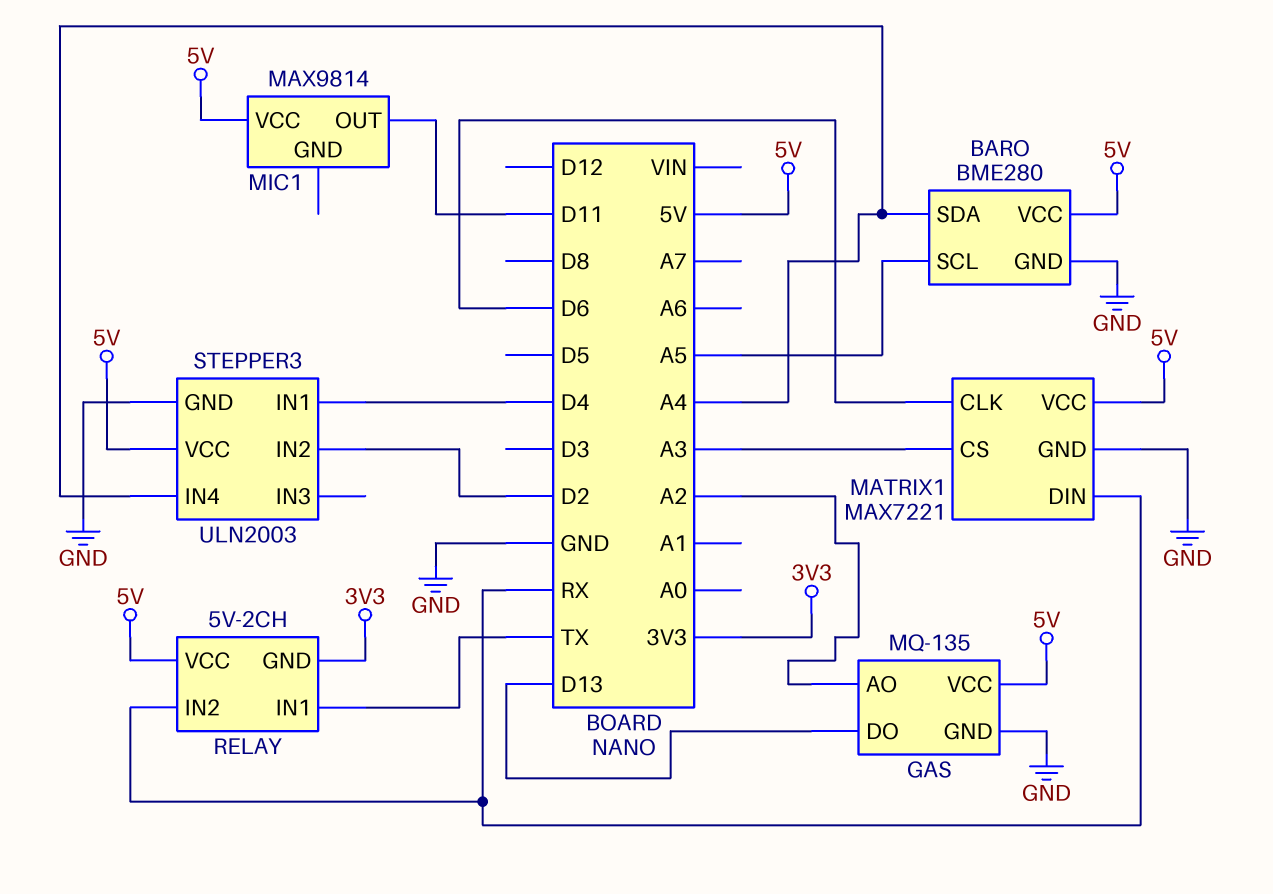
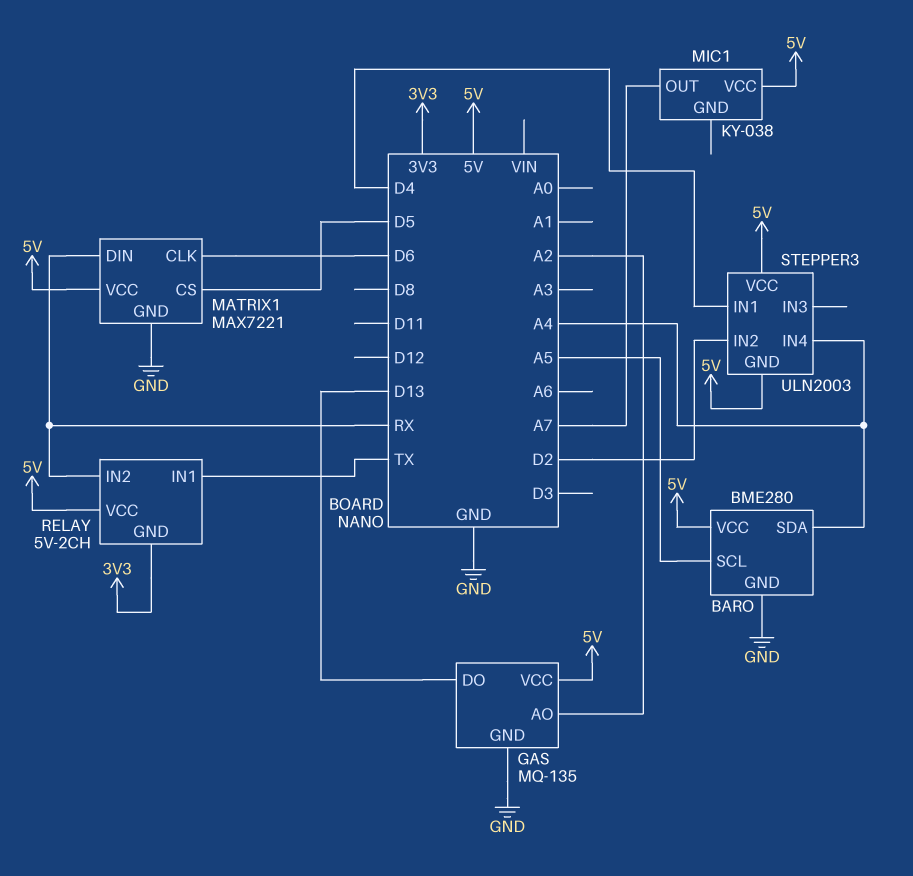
MATRIX1 pin CS: A3 -> D5
MIC1: MAX9814 -> KY-038
MIC1 pin OUT: D11 -> A7
STEPPER3 pin GND: GND -> 5V

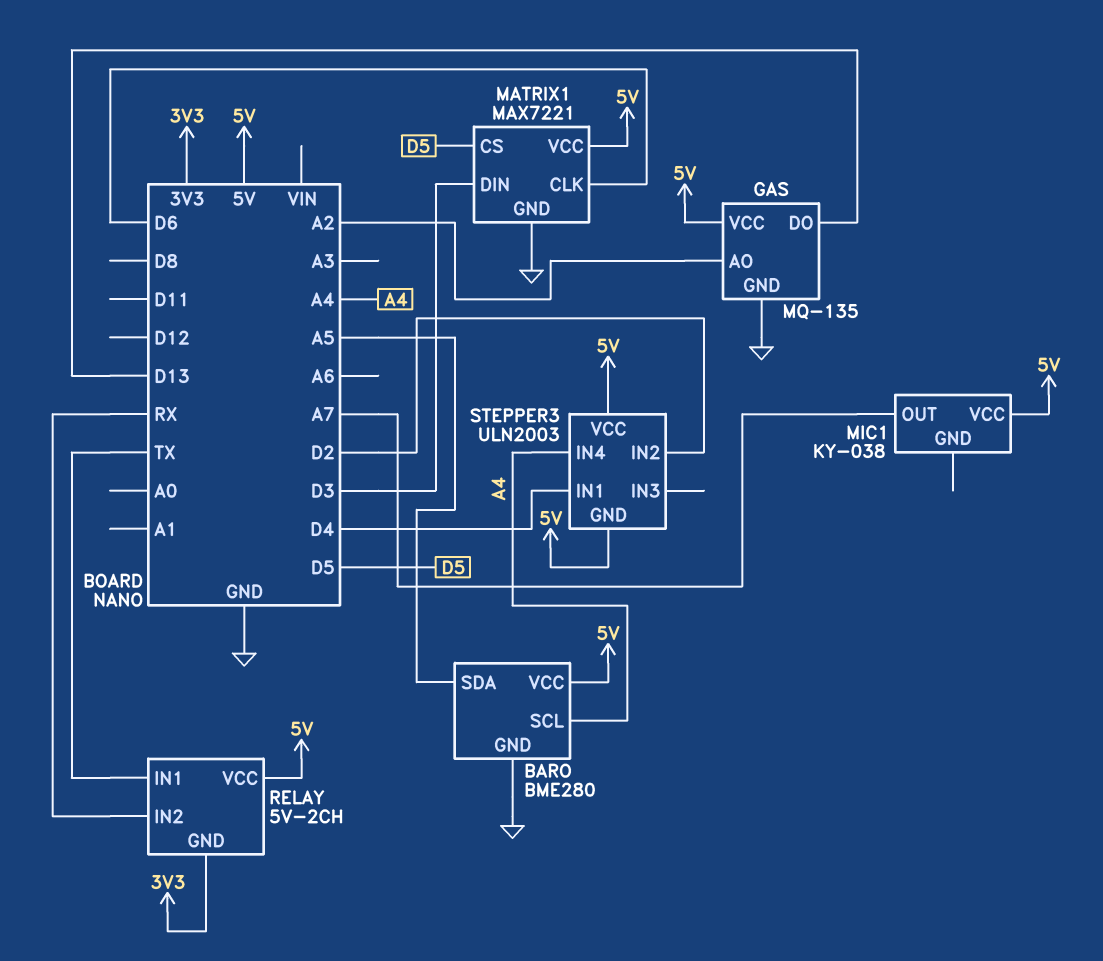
BARO pin SCL: A5 -> A4
BARO pin SDA: A4 -> A5
MATRIX1 pin DIN: RX -> D3

